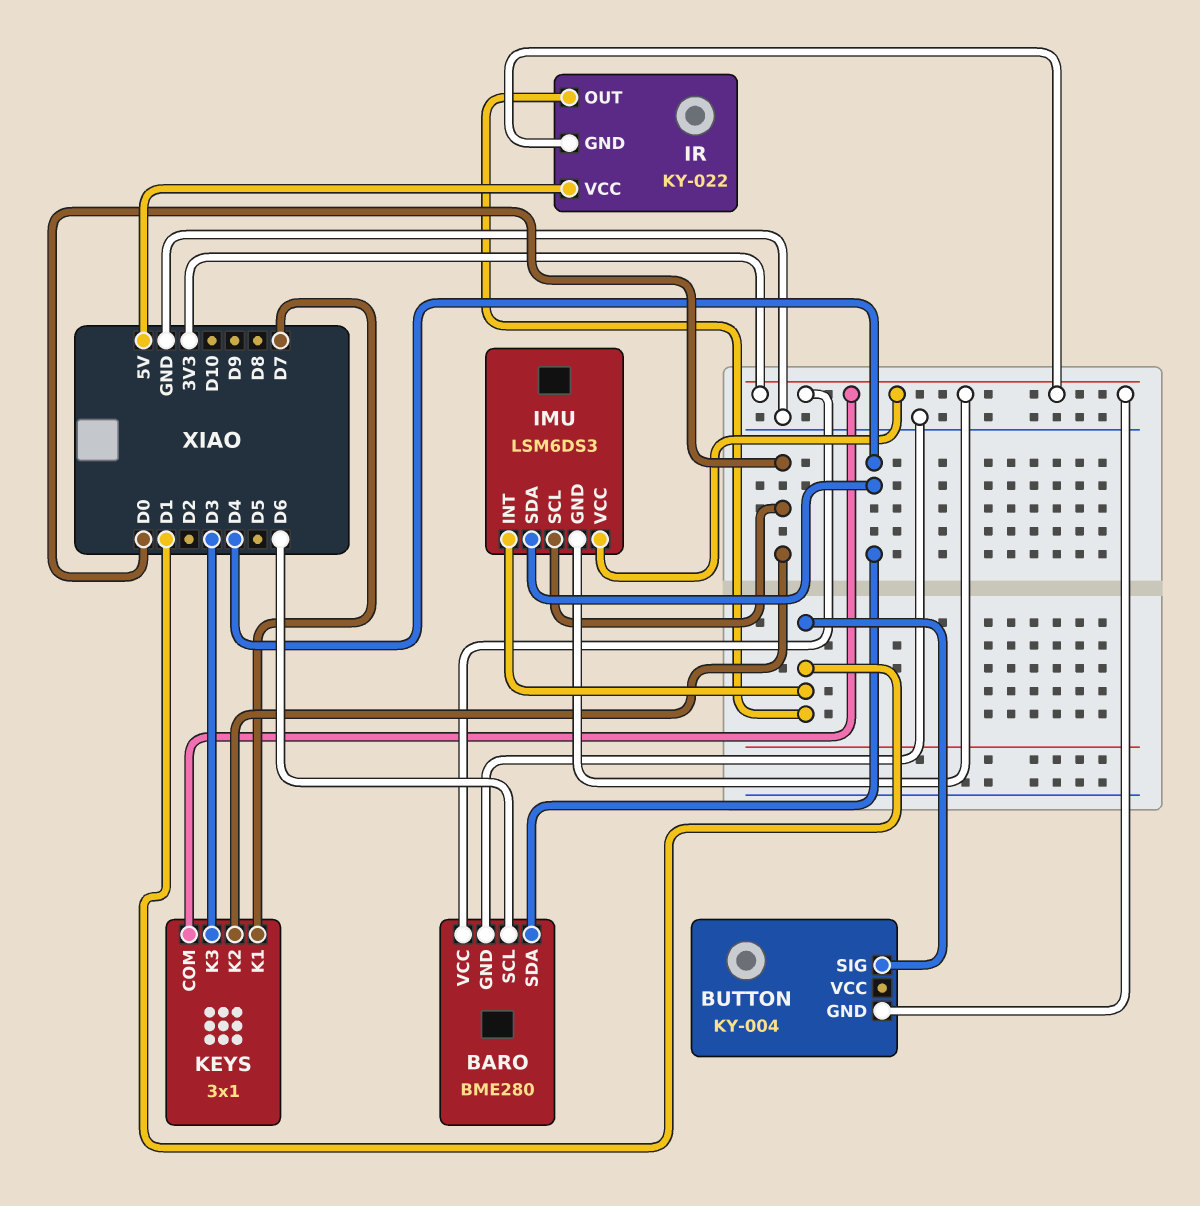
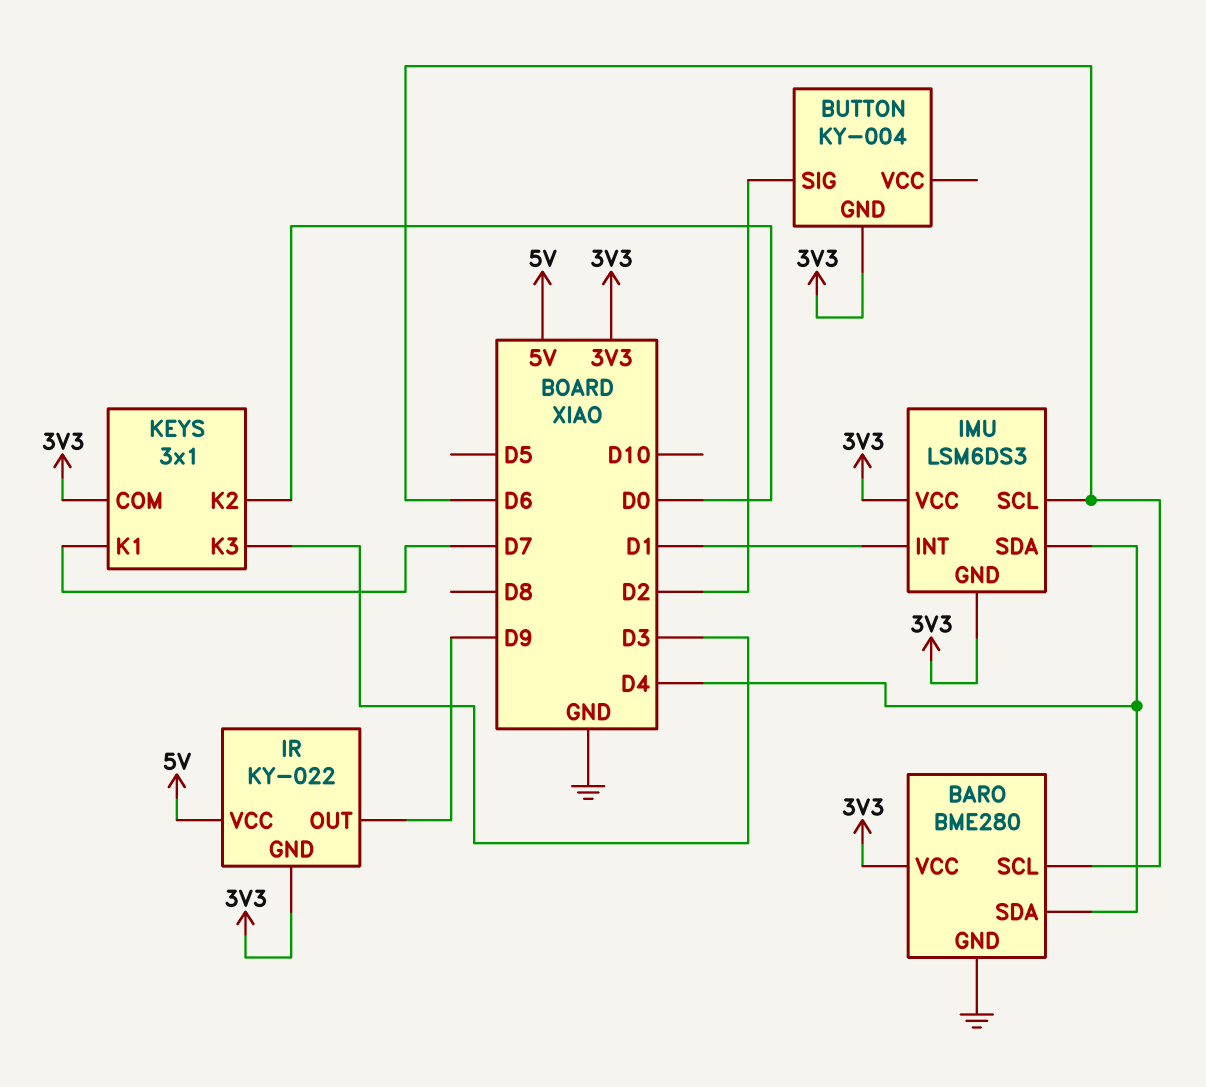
BUTTON pin SIG: D1 -> D2
IMU pin SCL: D0 -> D6
IR pin OUT: D1 -> D9

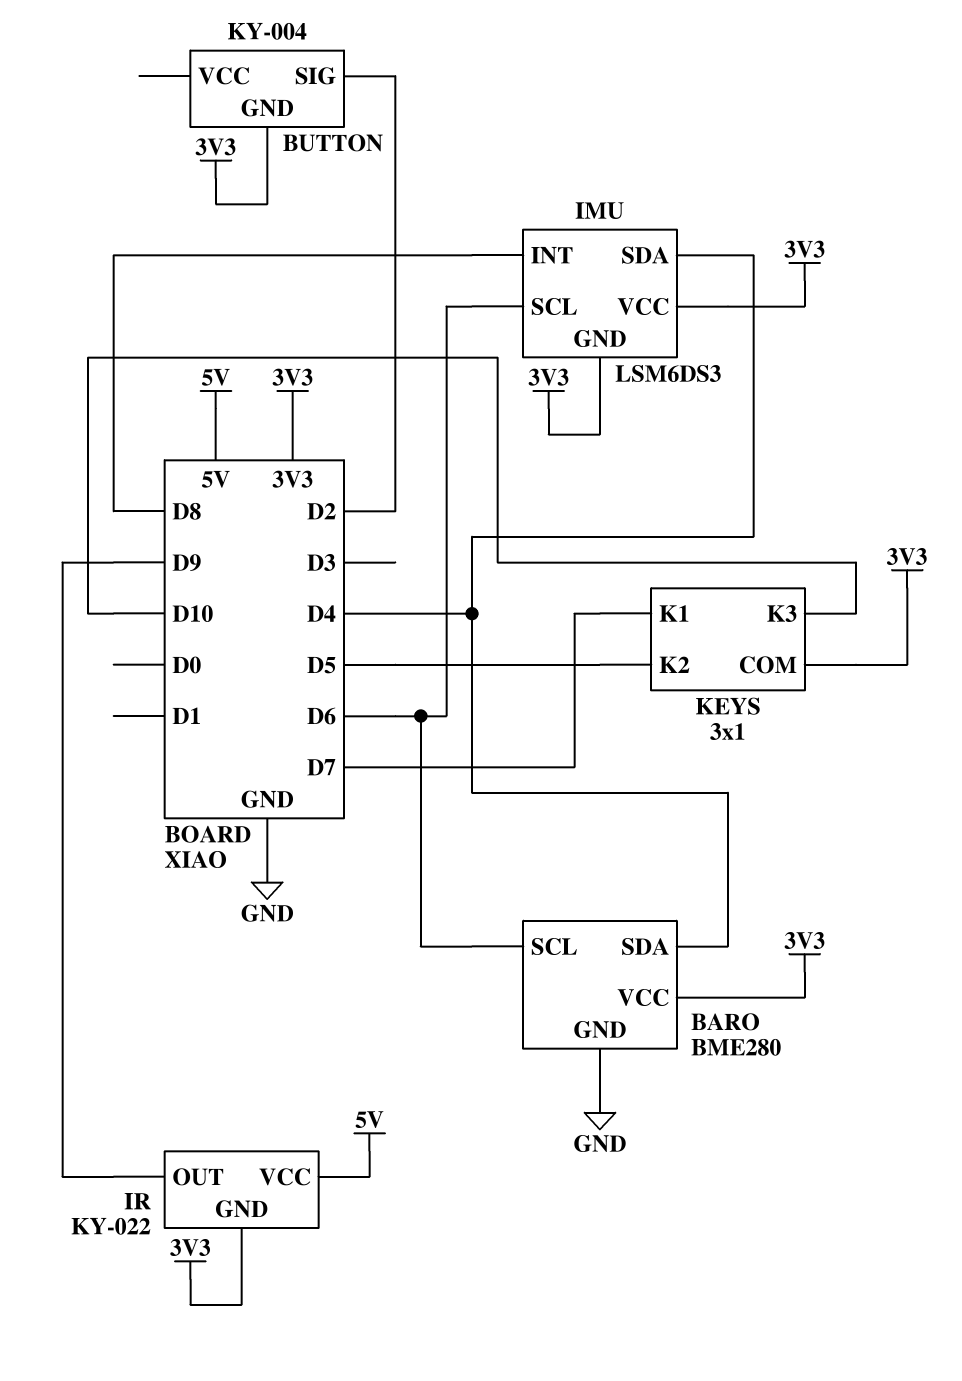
IMU pin INT: D1 -> D8
KEYS pin K2: D0 -> D5
KEYS pin K3: D3 -> D10

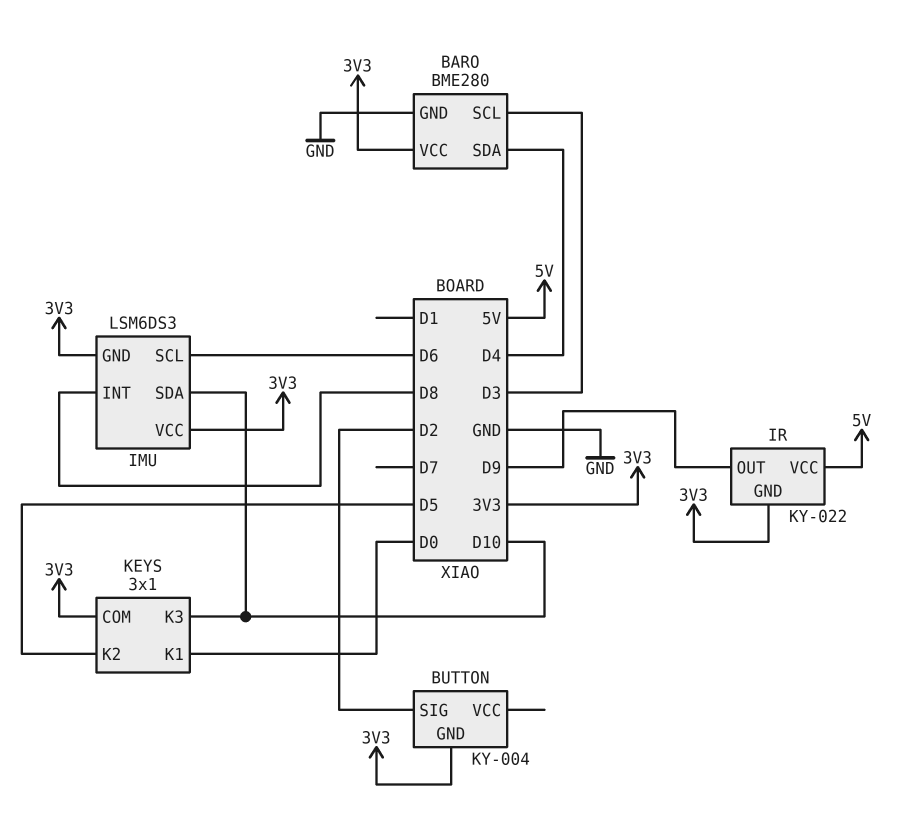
BARO pin SCL: D6 -> D3
IMU pin SDA: D4 -> D10
KEYS pin K1: D7 -> D0

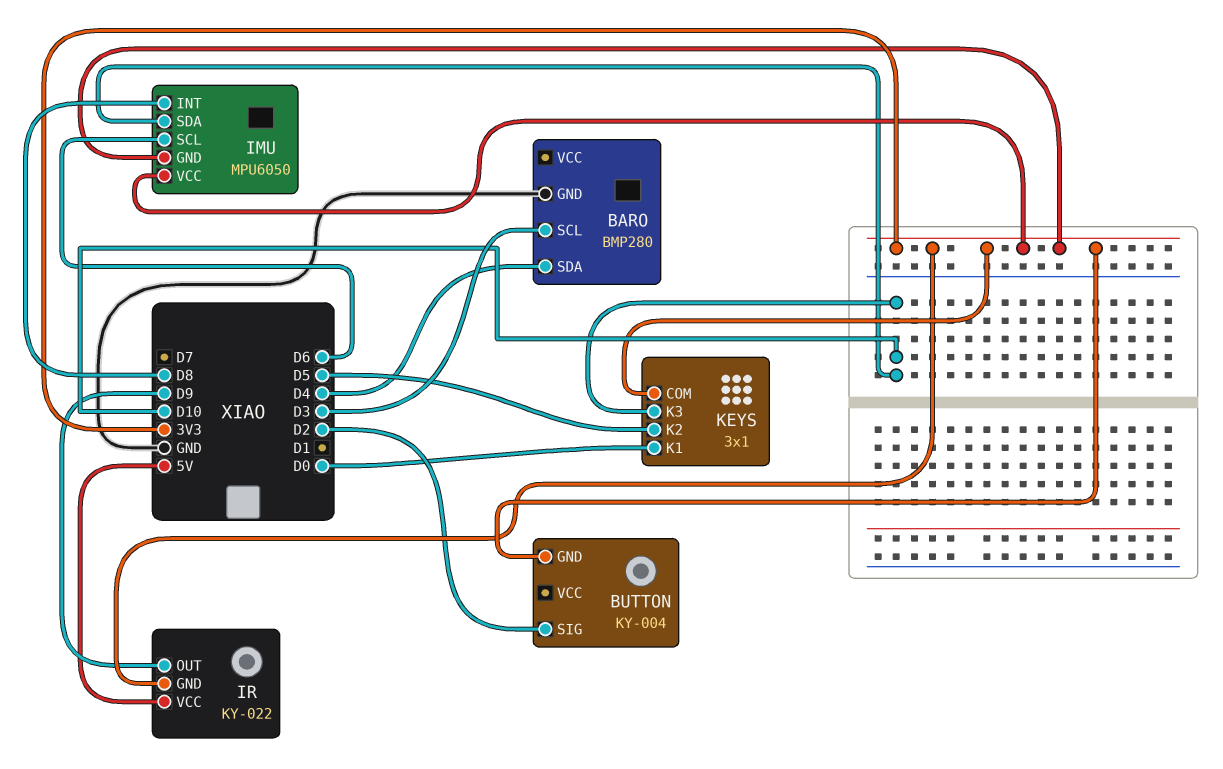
BARO: BME280 -> BMP280
BARO pin VCC: 3V3 -> none
IMU: LSM6DS3 -> MPU6050

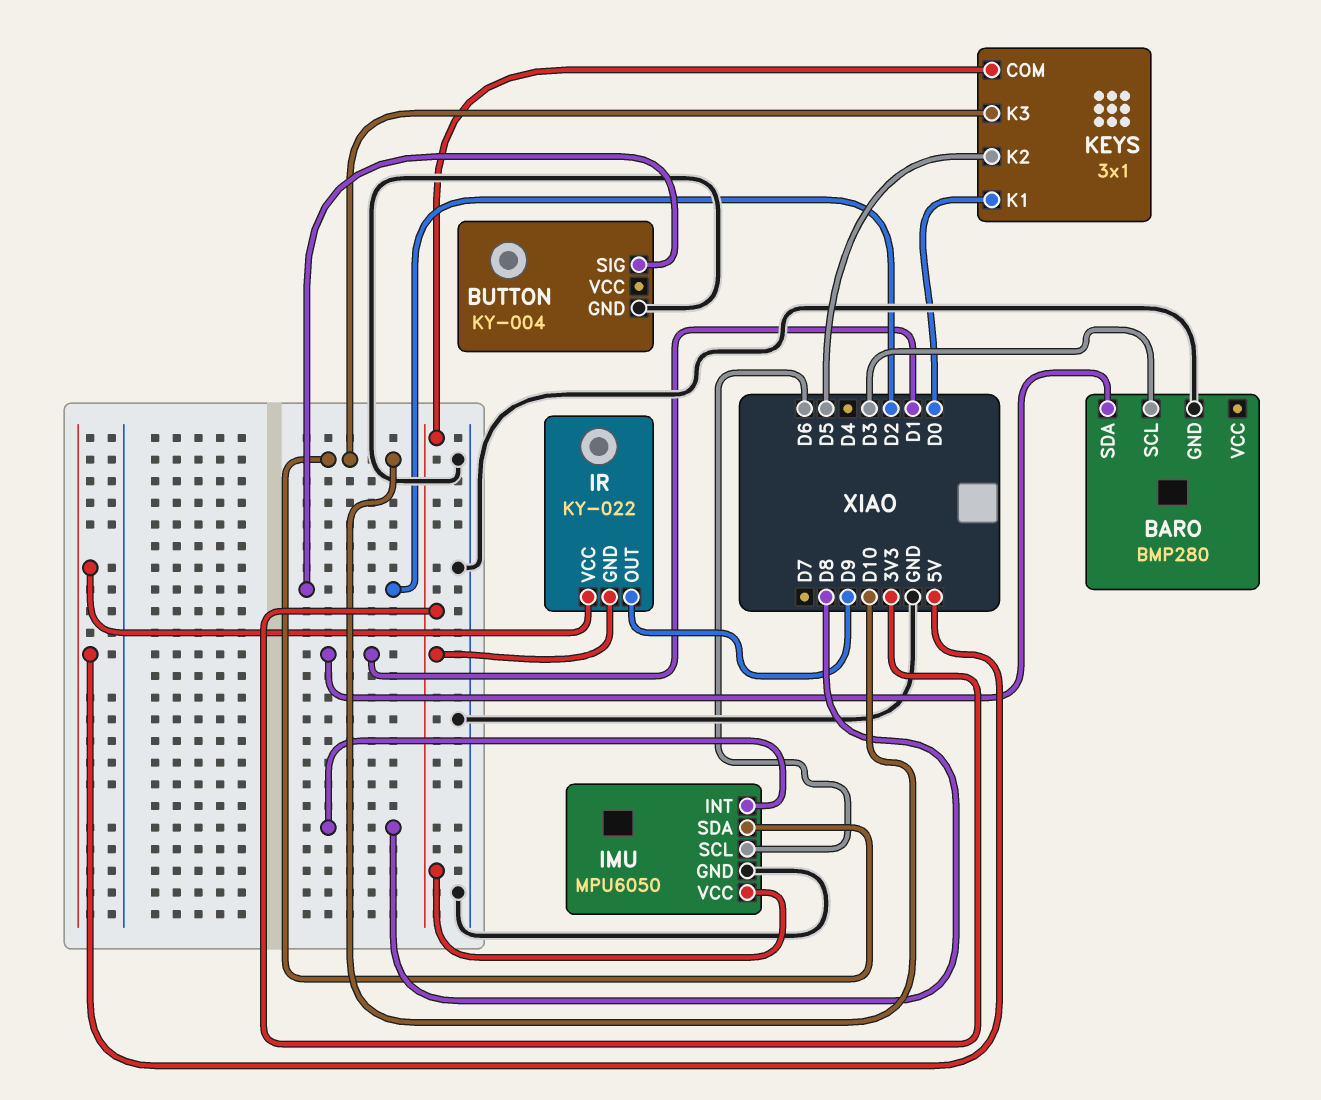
BARO pin SDA: D4 -> D1
BUTTON pin GND: 3V3 -> GND
IMU pin GND: 3V3 -> GND

